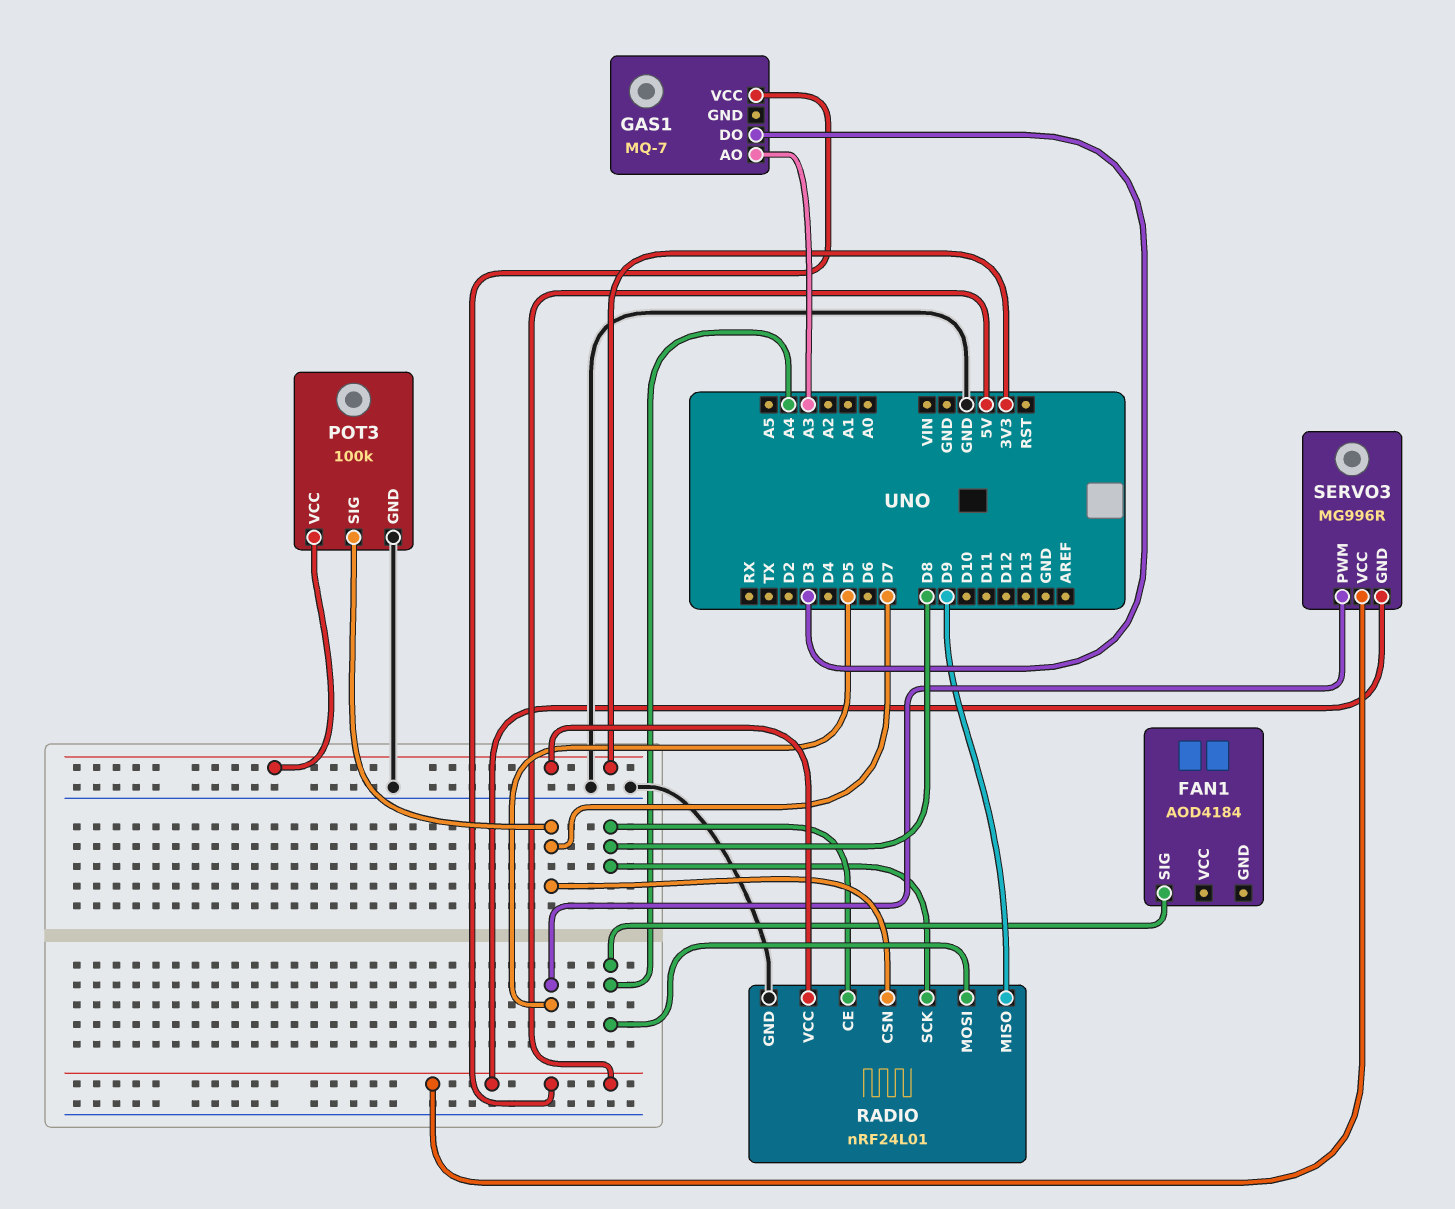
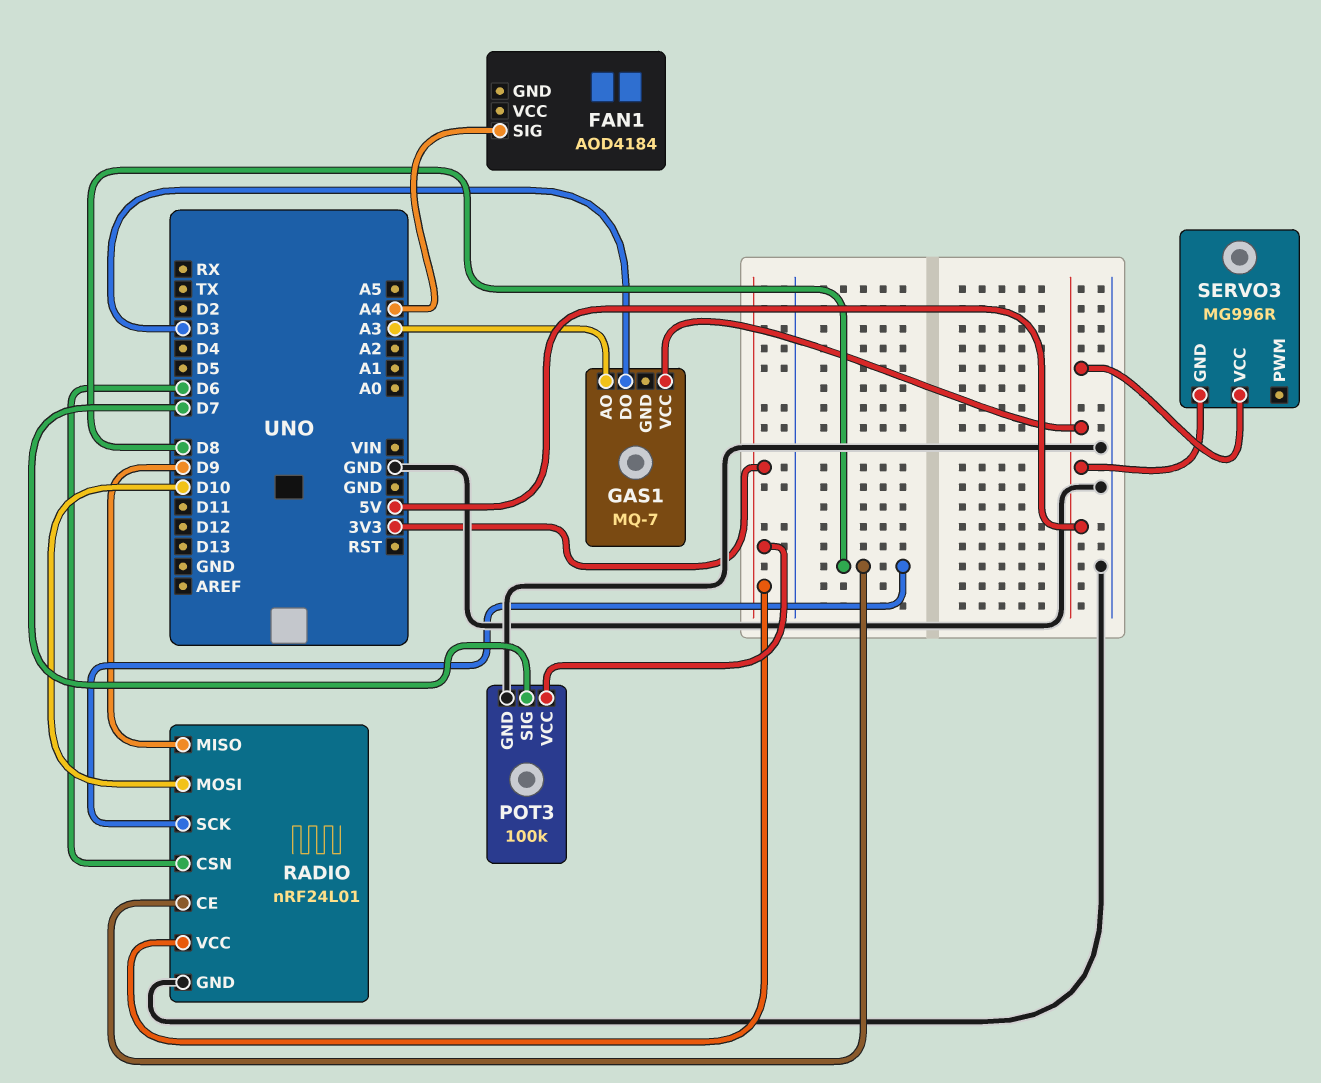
RADIO pin CSN: D7 -> D6
RADIO pin MOSI: A4 -> D10
SERVO3 pin PWM: D5 -> none

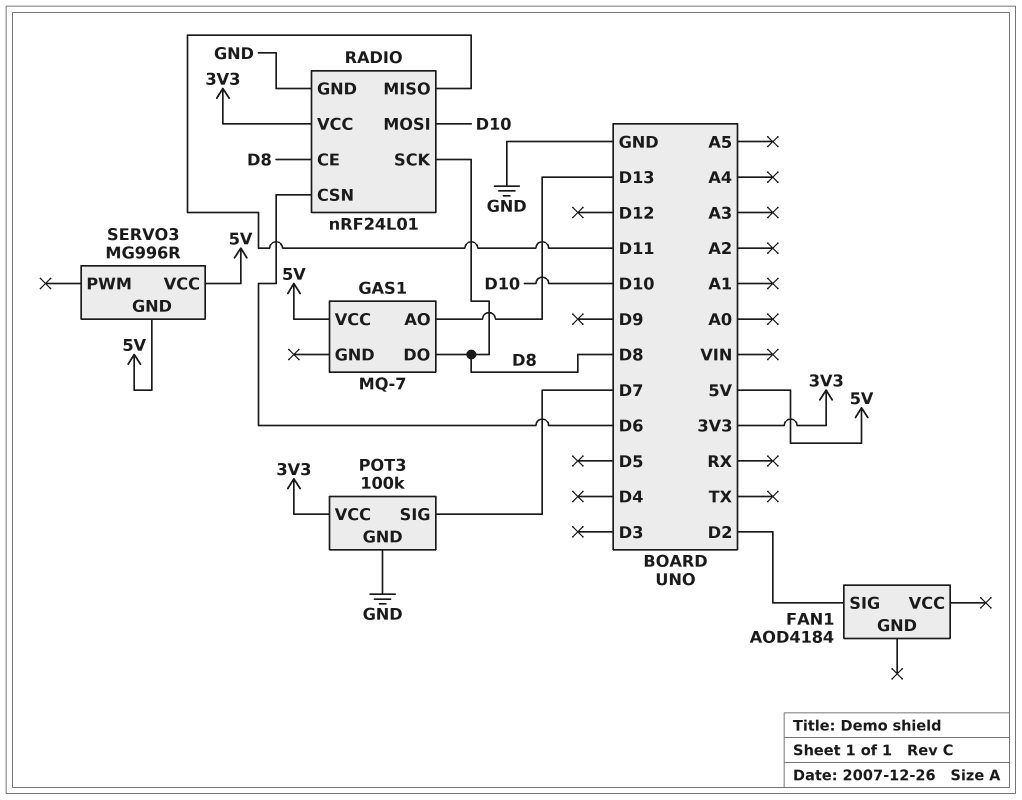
FAN1 pin SIG: A4 -> D2
GAS1 pin AO: A3 -> D13
GAS1 pin DO: D3 -> D8
RADIO pin MISO: D9 -> D11

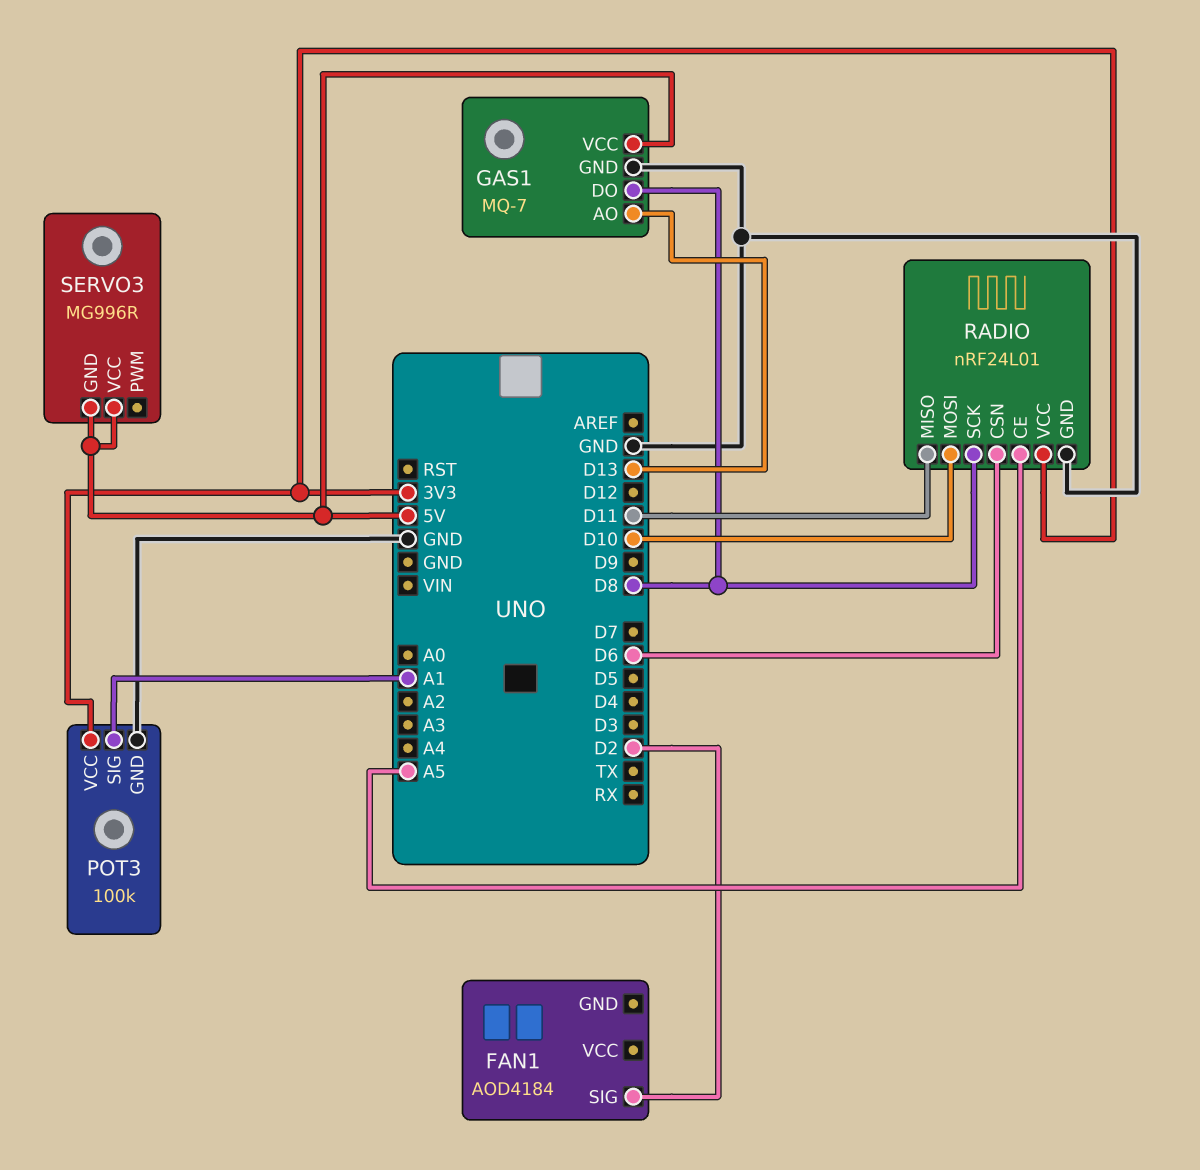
GAS1 pin GND: none -> GND
POT3 pin SIG: D7 -> A1
RADIO pin CE: D8 -> A5

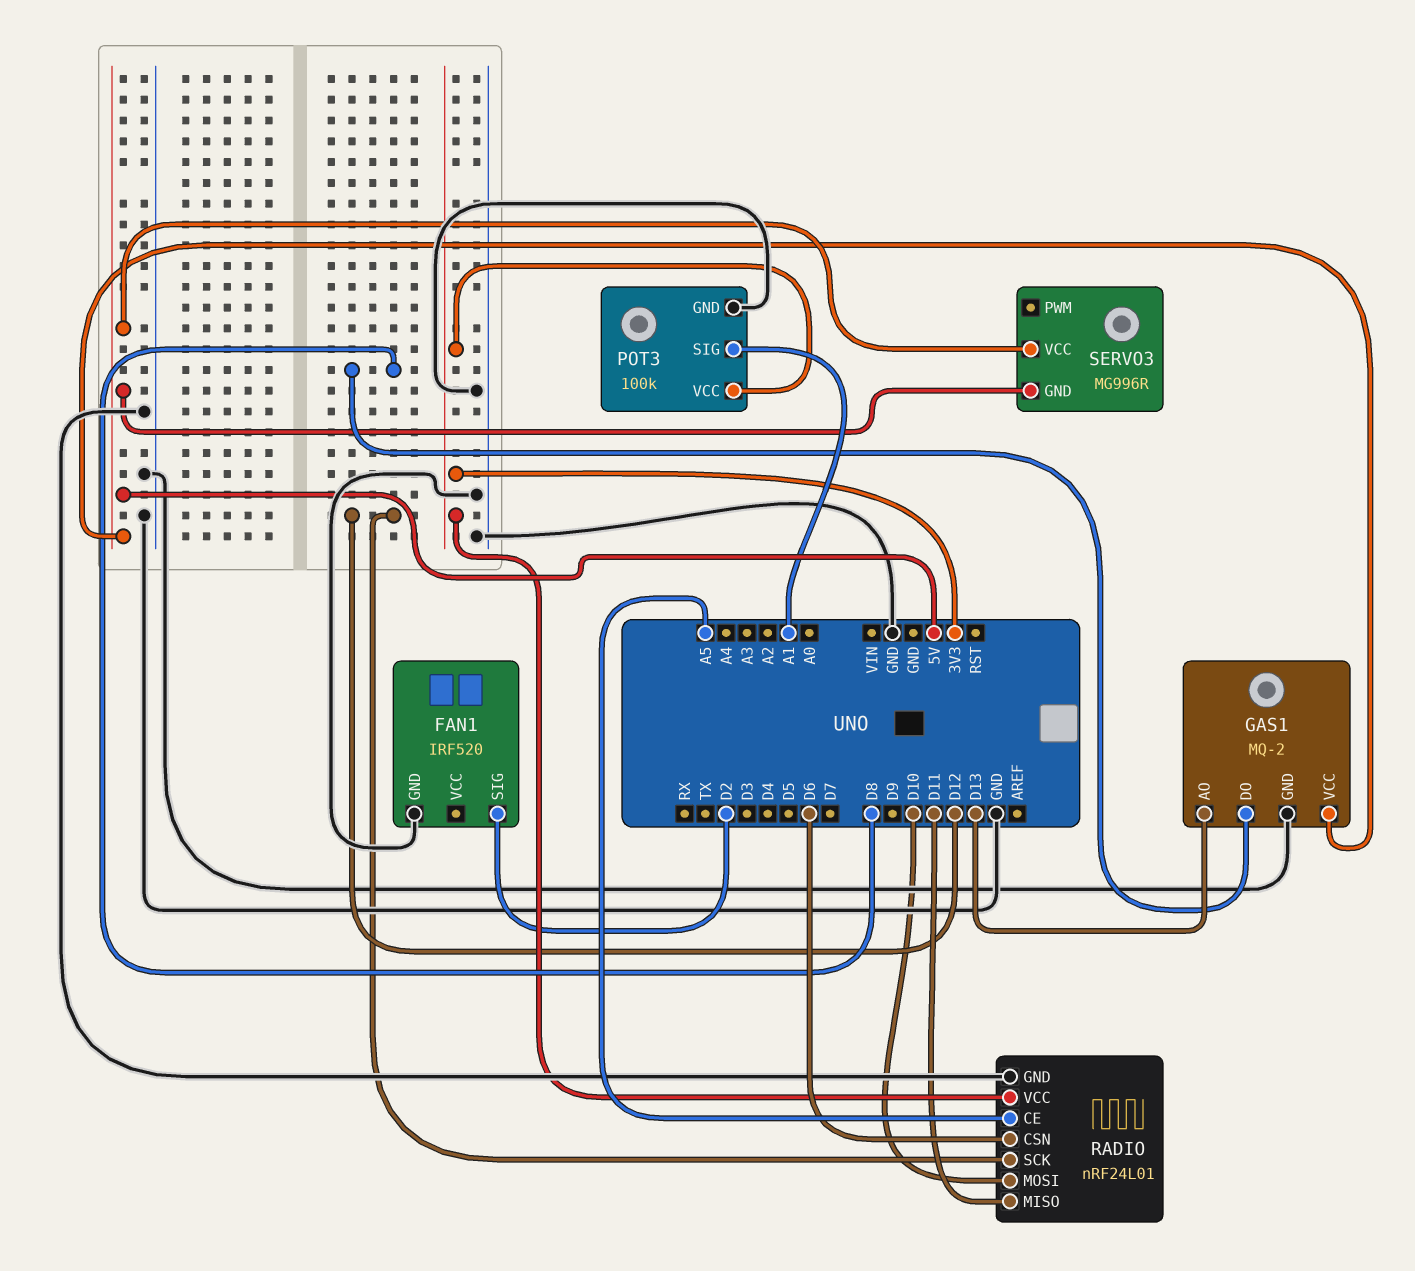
FAN1: AOD4184 -> IRF520
FAN1 pin GND: none -> GND
GAS1: MQ-7 -> MQ-2
RADIO pin SCK: D8 -> D12

